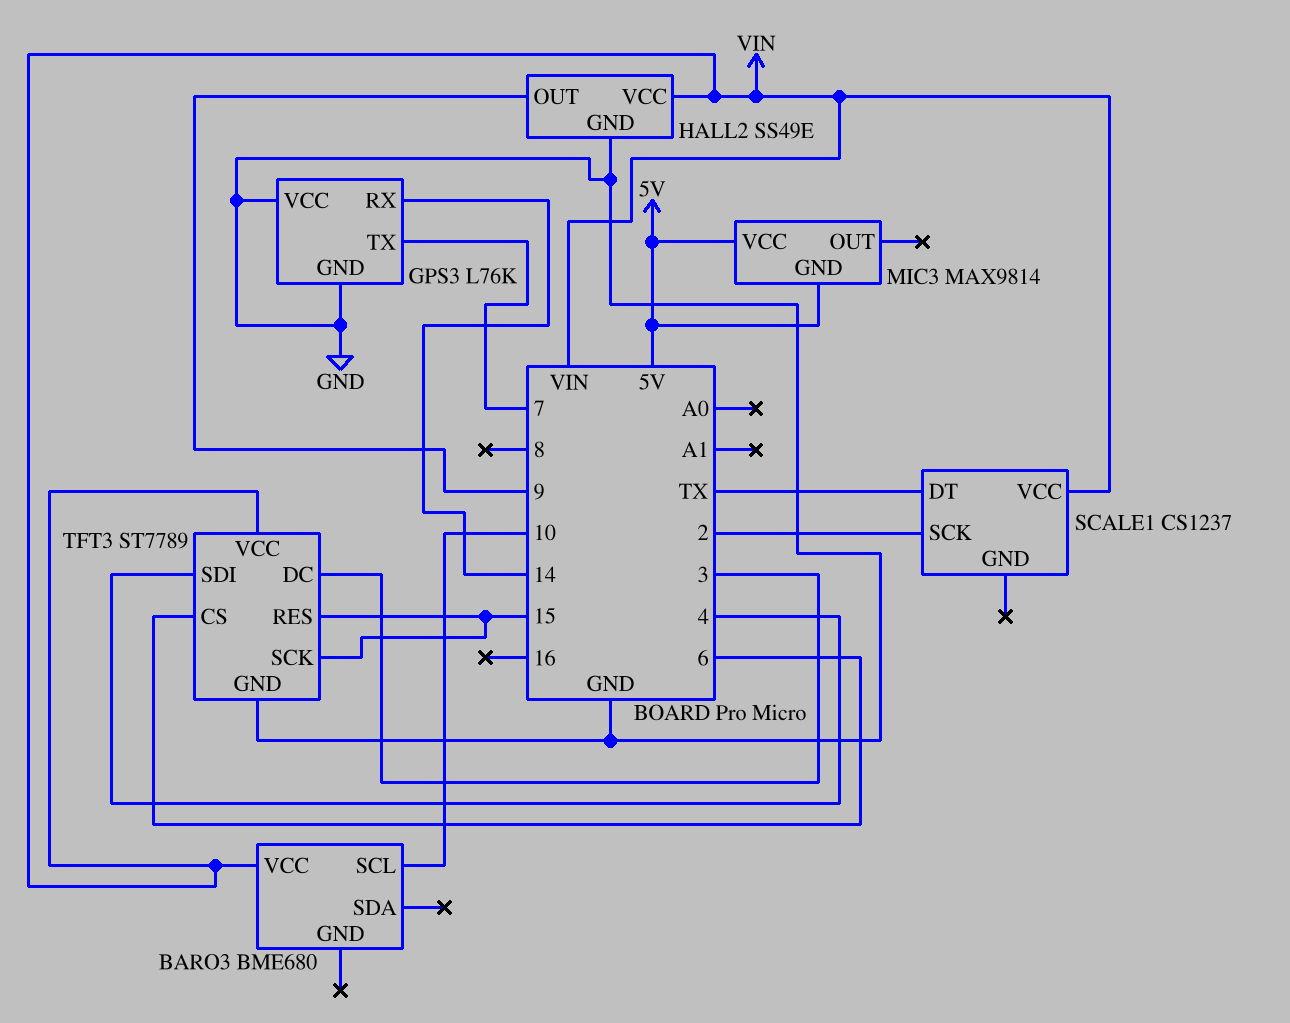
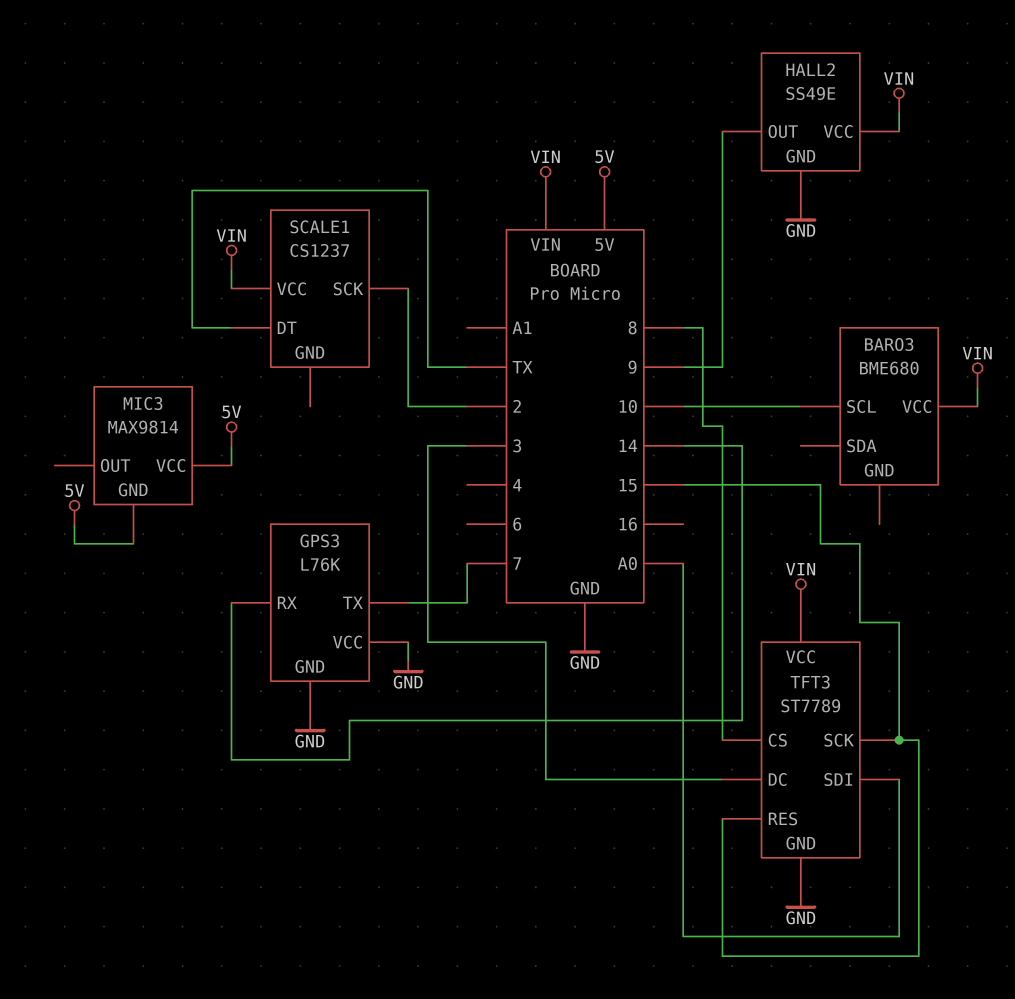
TFT3 pin CS: 6 -> 8
TFT3 pin SDI: 4 -> A0

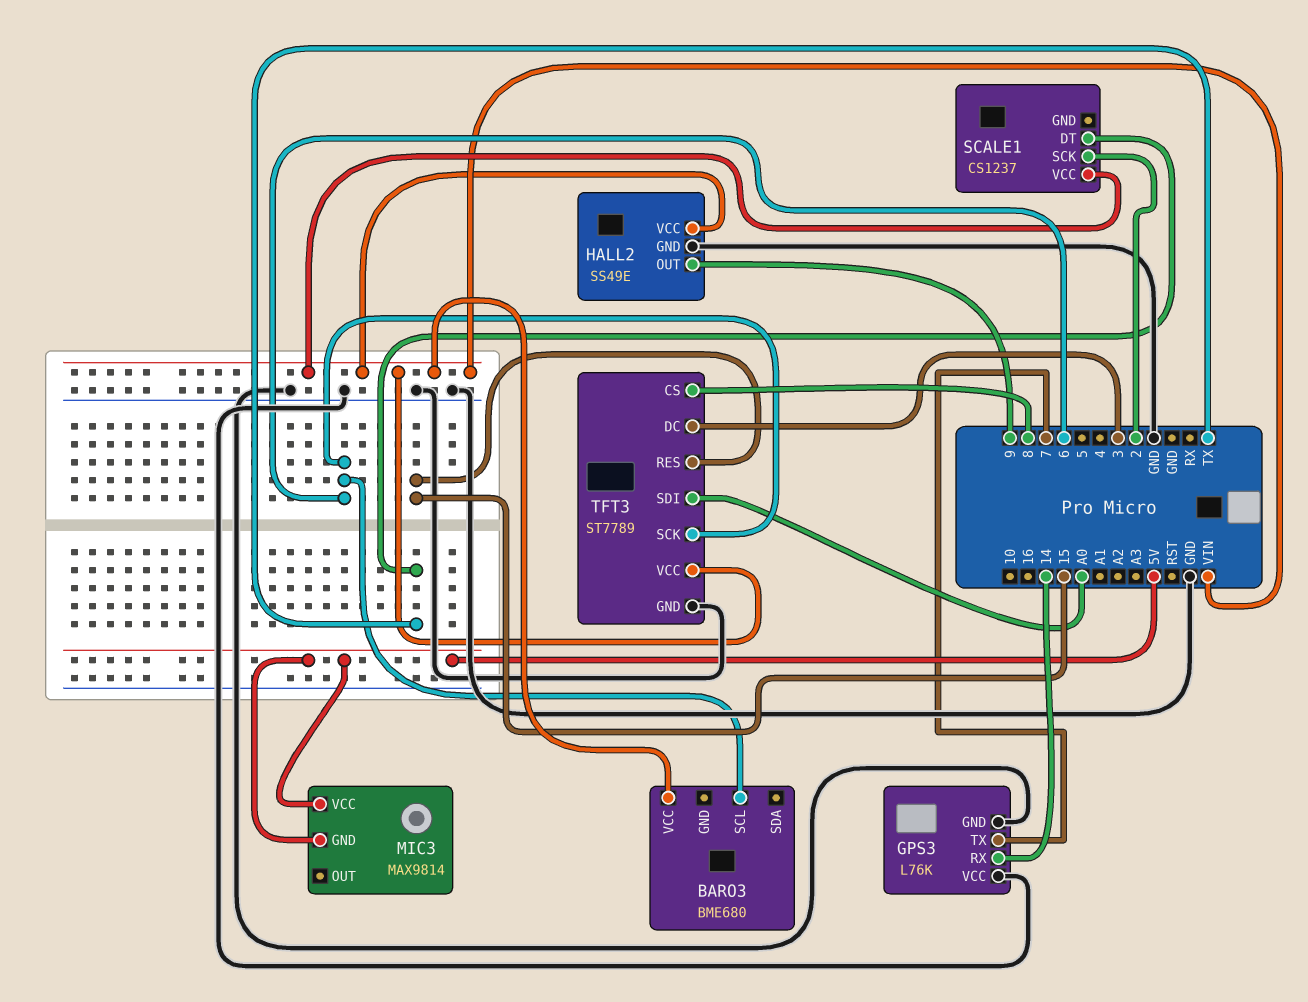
BARO3 pin SCL: 10 -> 6
TFT3 pin SCK: 15 -> 6

